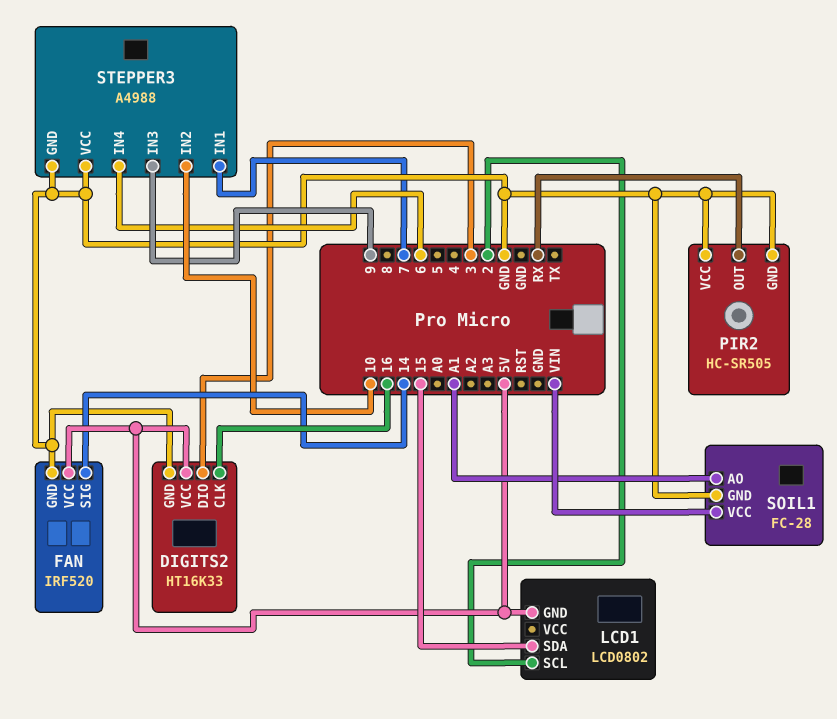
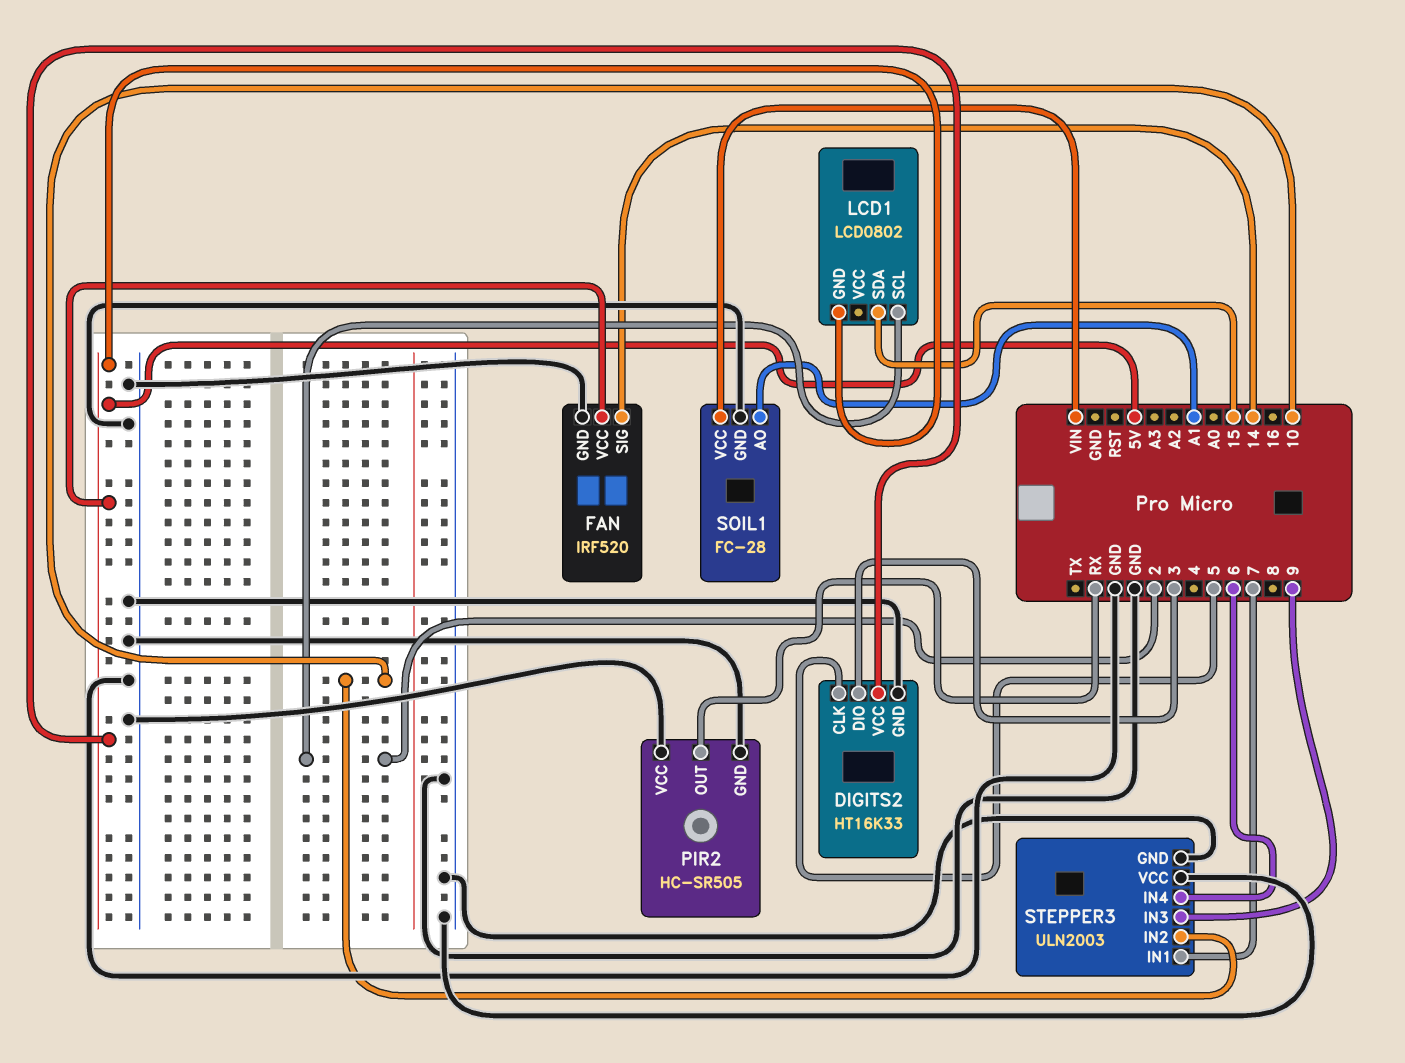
DIGITS2 pin CLK: 16 -> 5
STEPPER3: A4988 -> ULN2003

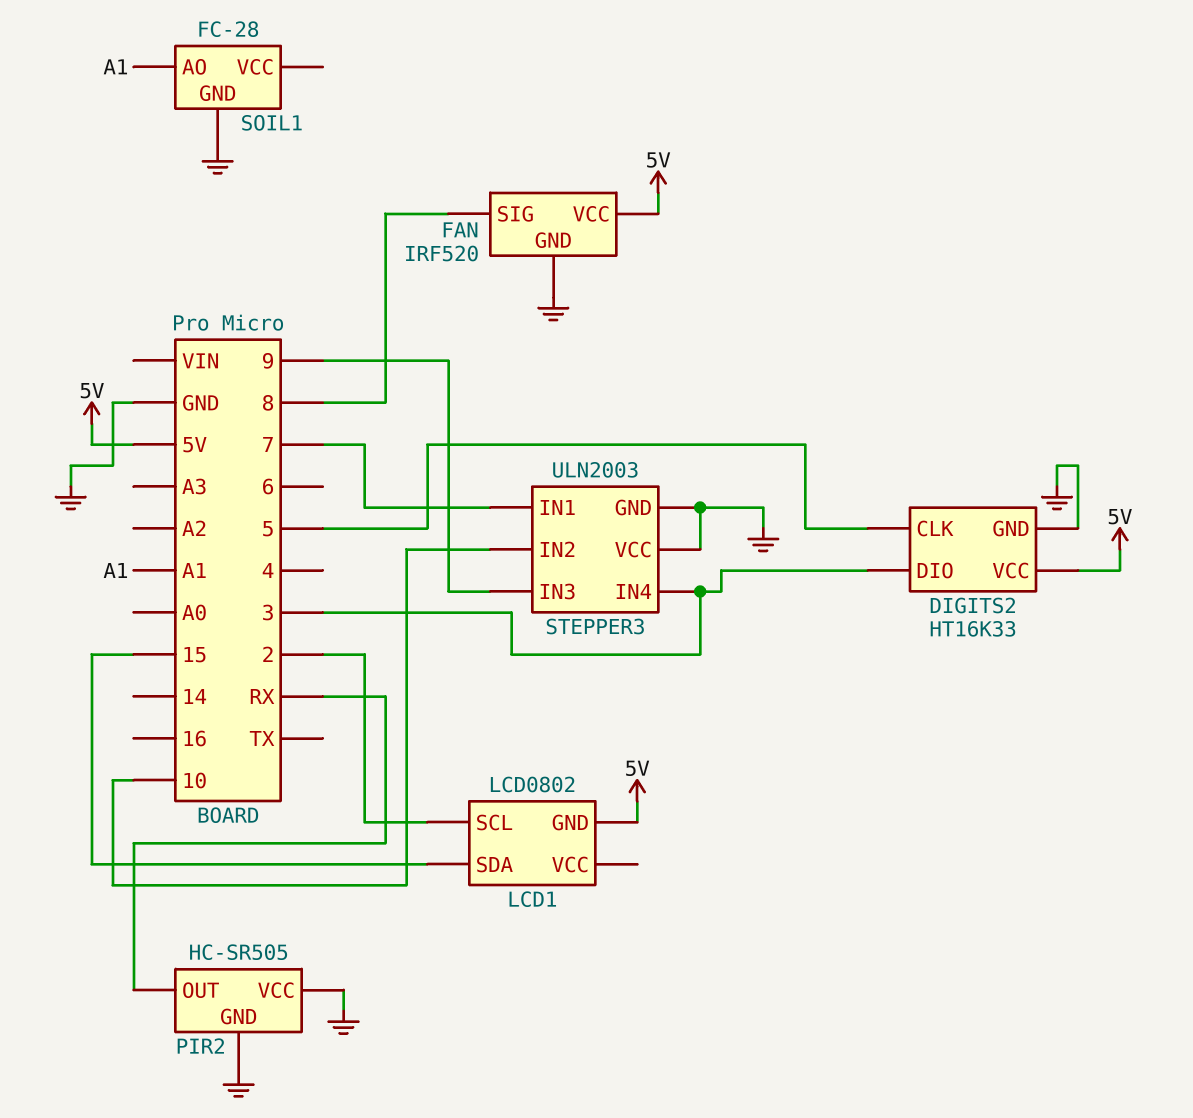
FAN pin SIG: 14 -> 8
SOIL1 pin VCC: VIN -> none
STEPPER3 pin IN4: 6 -> 3

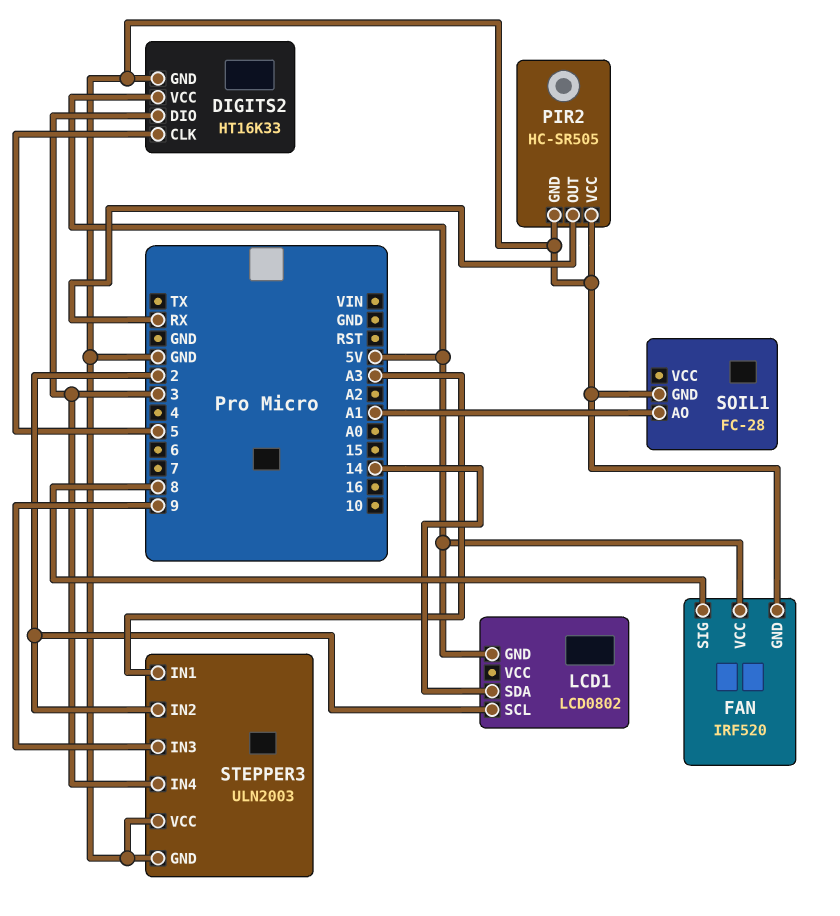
LCD1 pin SDA: 15 -> 14
STEPPER3 pin IN1: 7 -> A3
STEPPER3 pin IN2: 10 -> 2

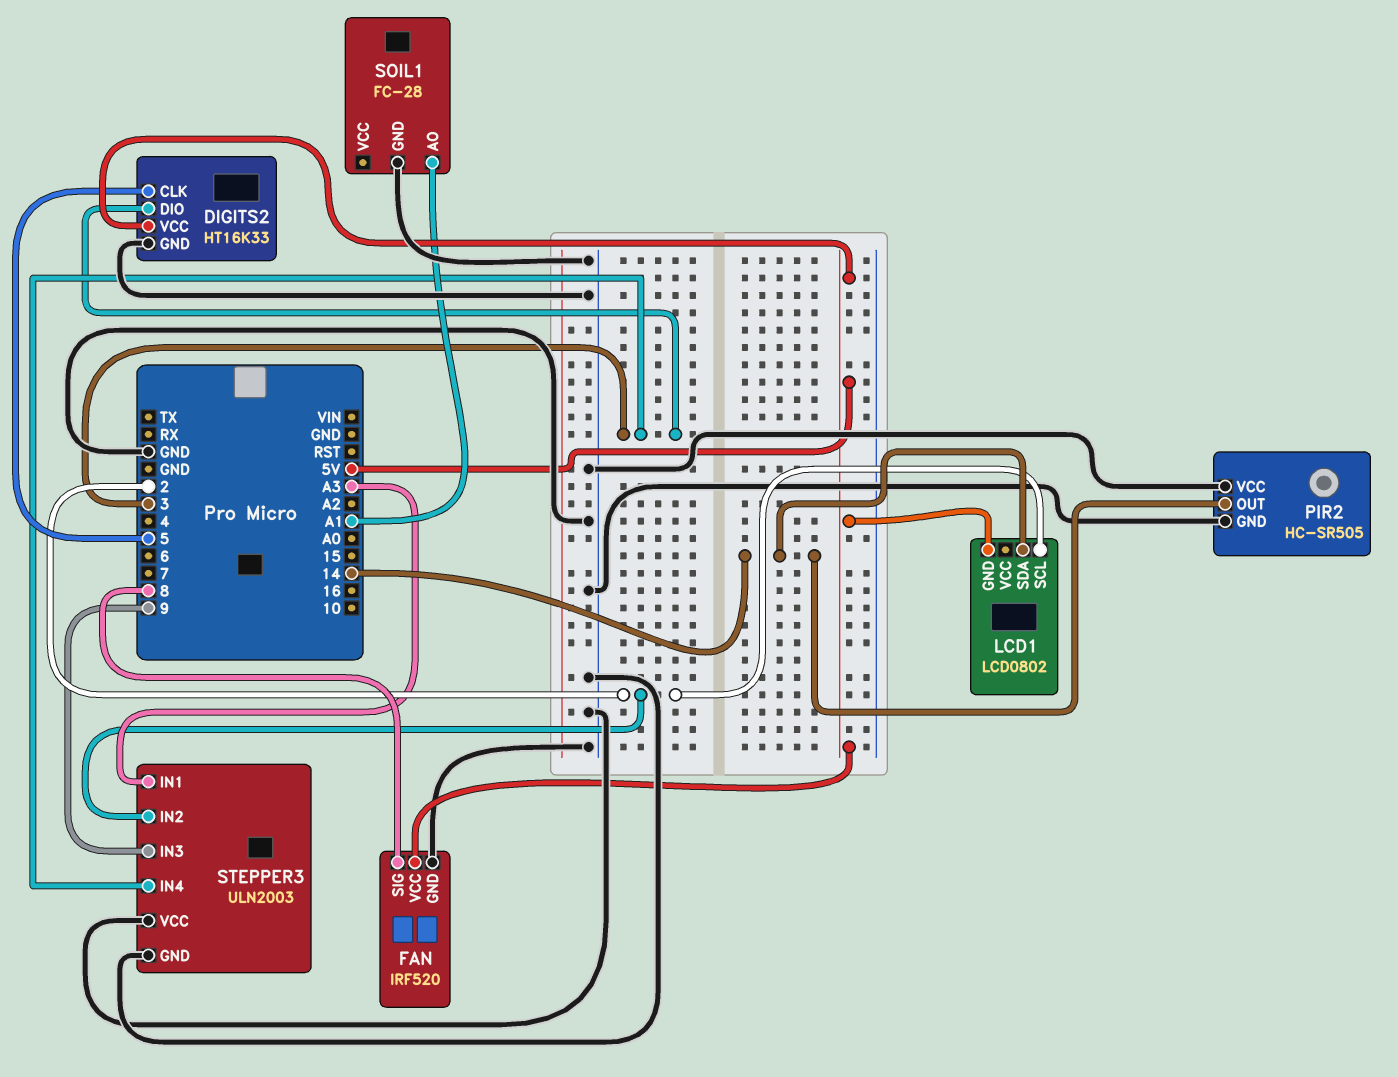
PIR2 pin OUT: RX -> 14

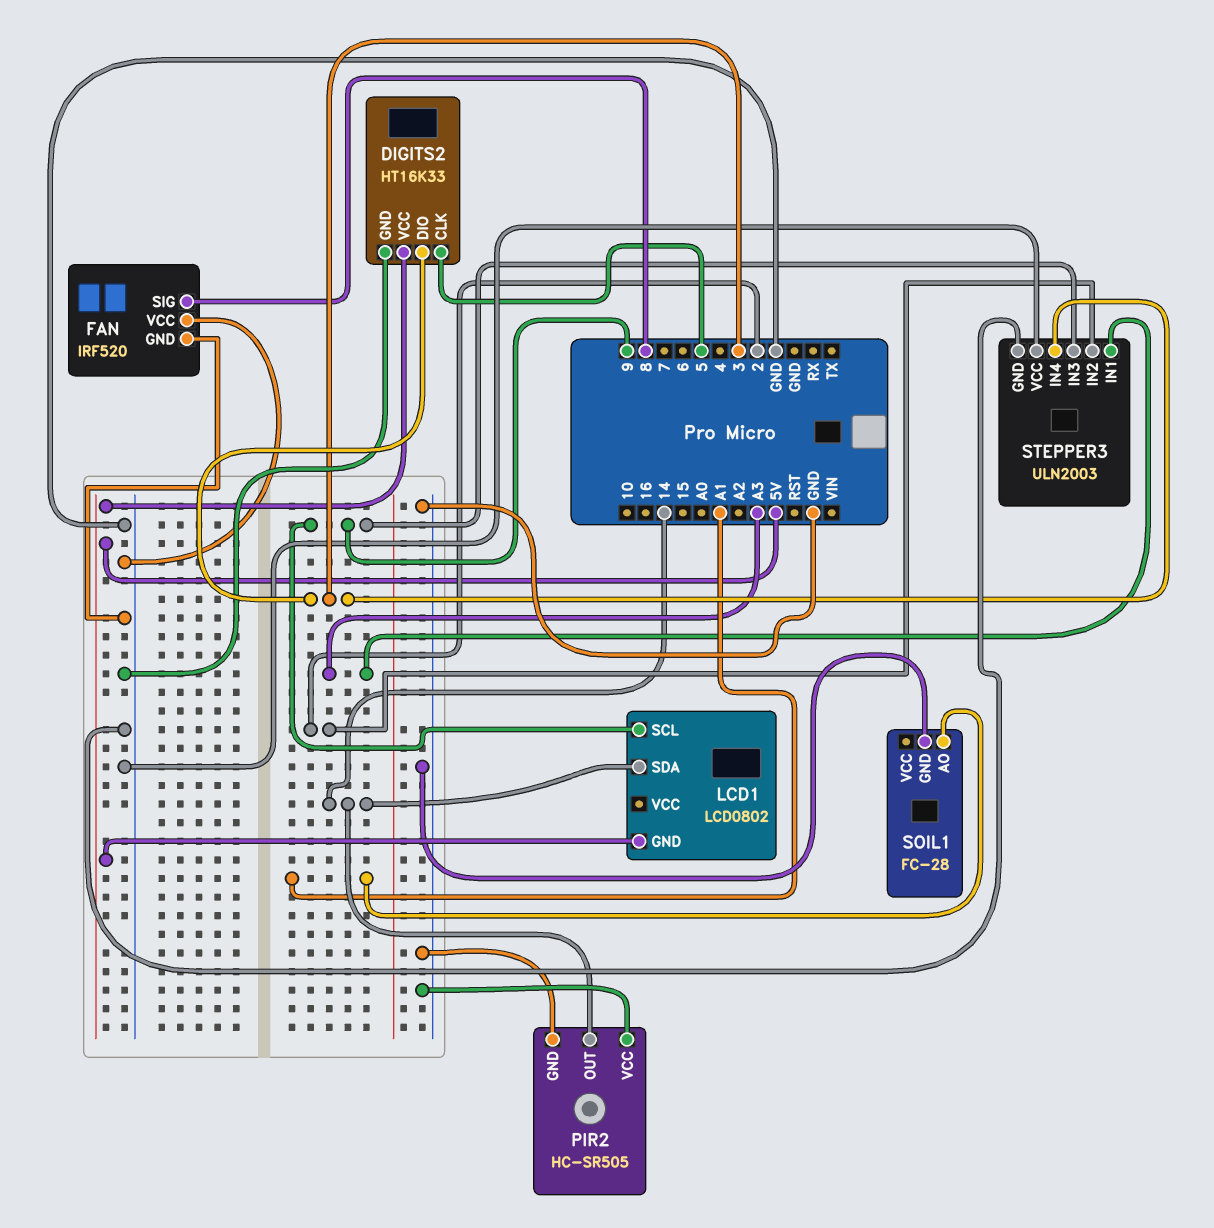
FAN pin VCC: 5V -> GND
LCD1 pin SCL: 2 -> 9

